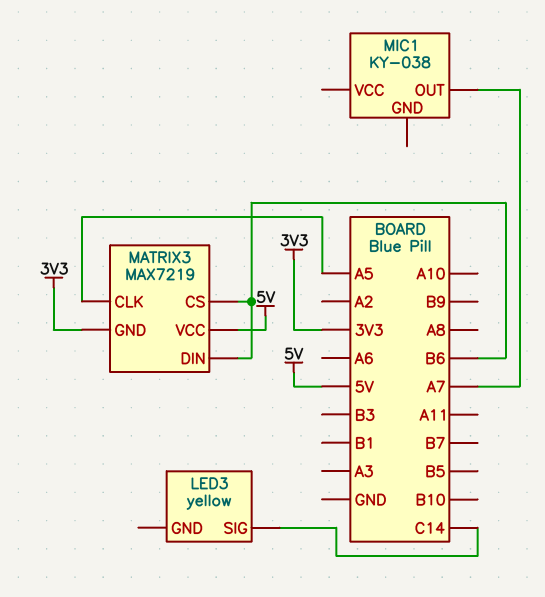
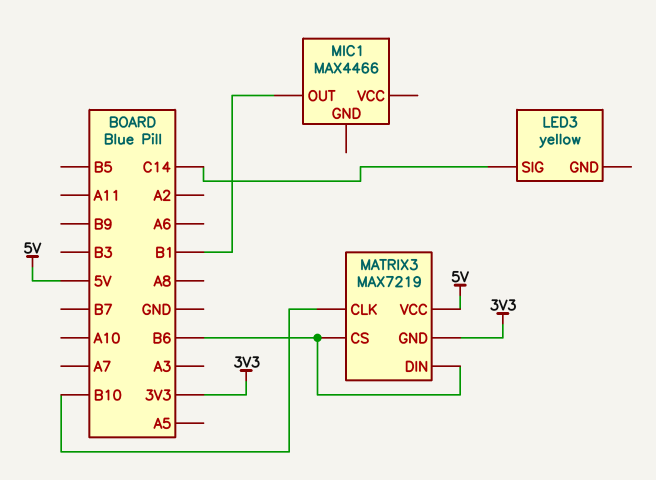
MATRIX3 pin CLK: A5 -> B10
MIC1: KY-038 -> MAX4466
MIC1 pin OUT: A7 -> B1

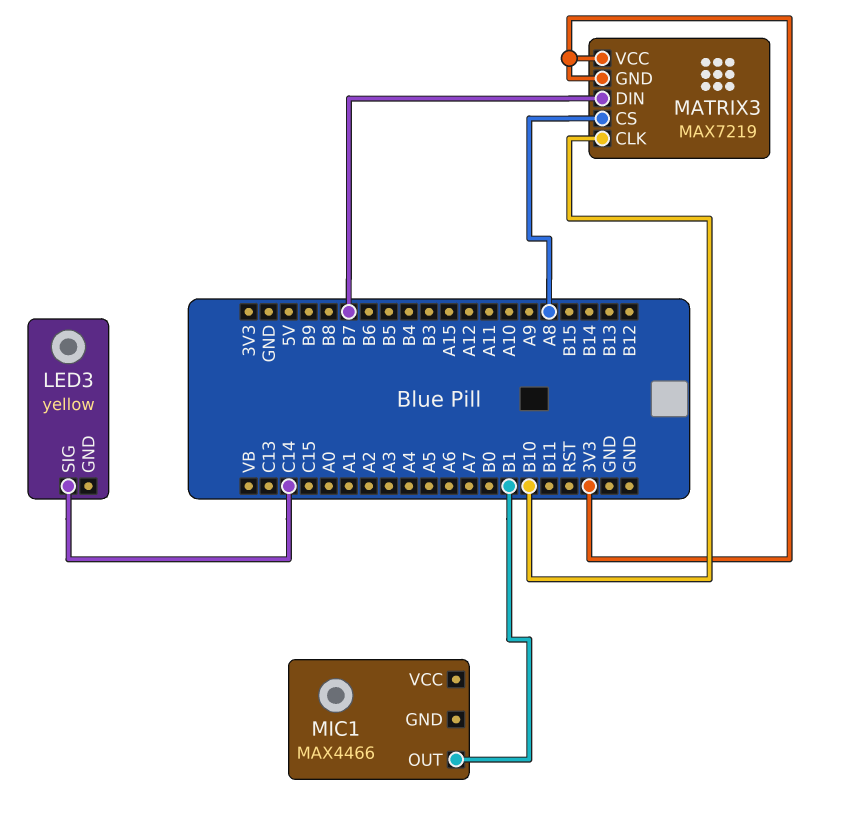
MATRIX3 pin CS: B6 -> A8
MATRIX3 pin DIN: B6 -> B7
MATRIX3 pin VCC: 5V -> 3V3

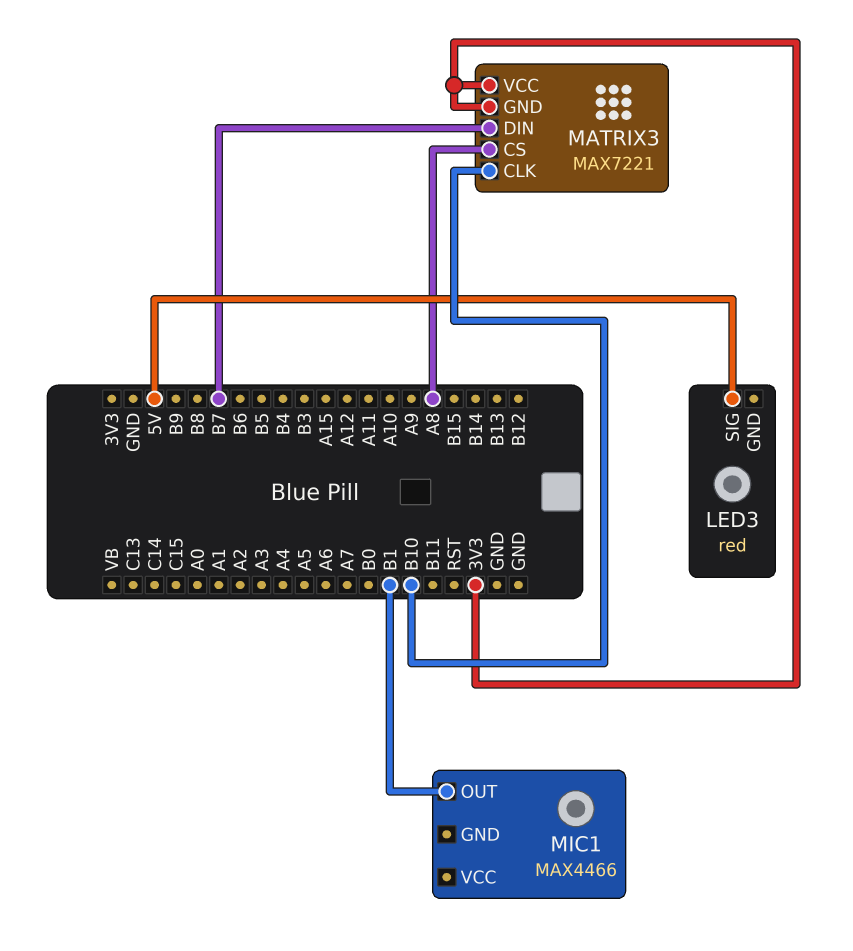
LED3: yellow -> red
LED3 pin SIG: C14 -> 5V
MATRIX3: MAX7219 -> MAX7221

